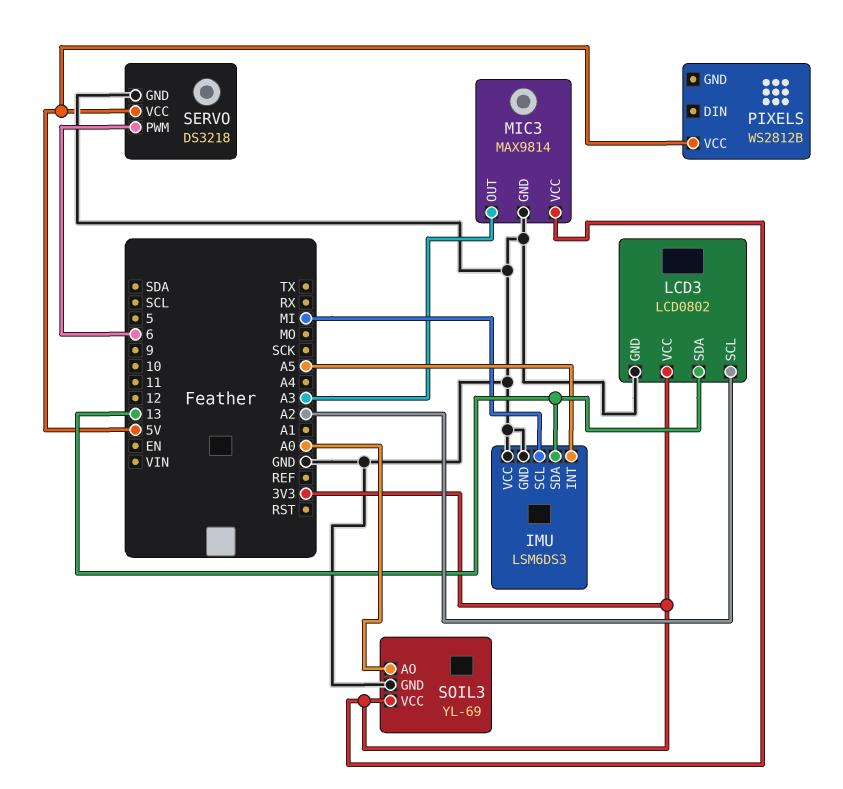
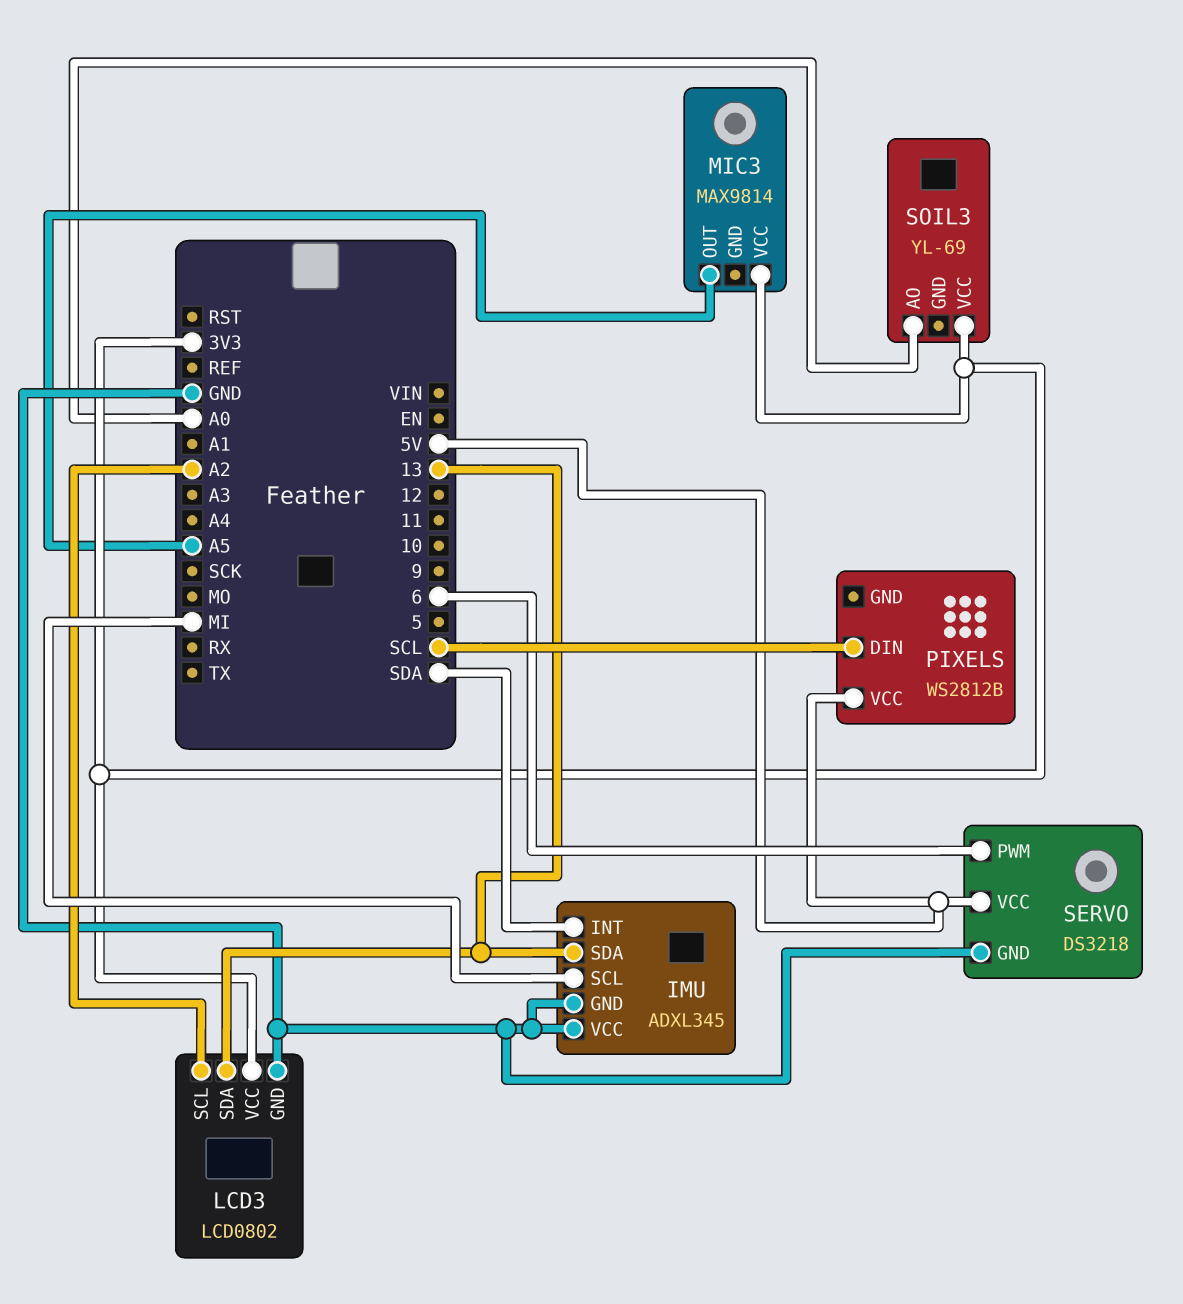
IMU: LSM6DS3 -> ADXL345
IMU pin INT: A5 -> SDA
MIC3 pin GND: GND -> none
MIC3 pin OUT: A3 -> A5
PIXELS pin DIN: none -> SCL
SOIL3 pin GND: GND -> none

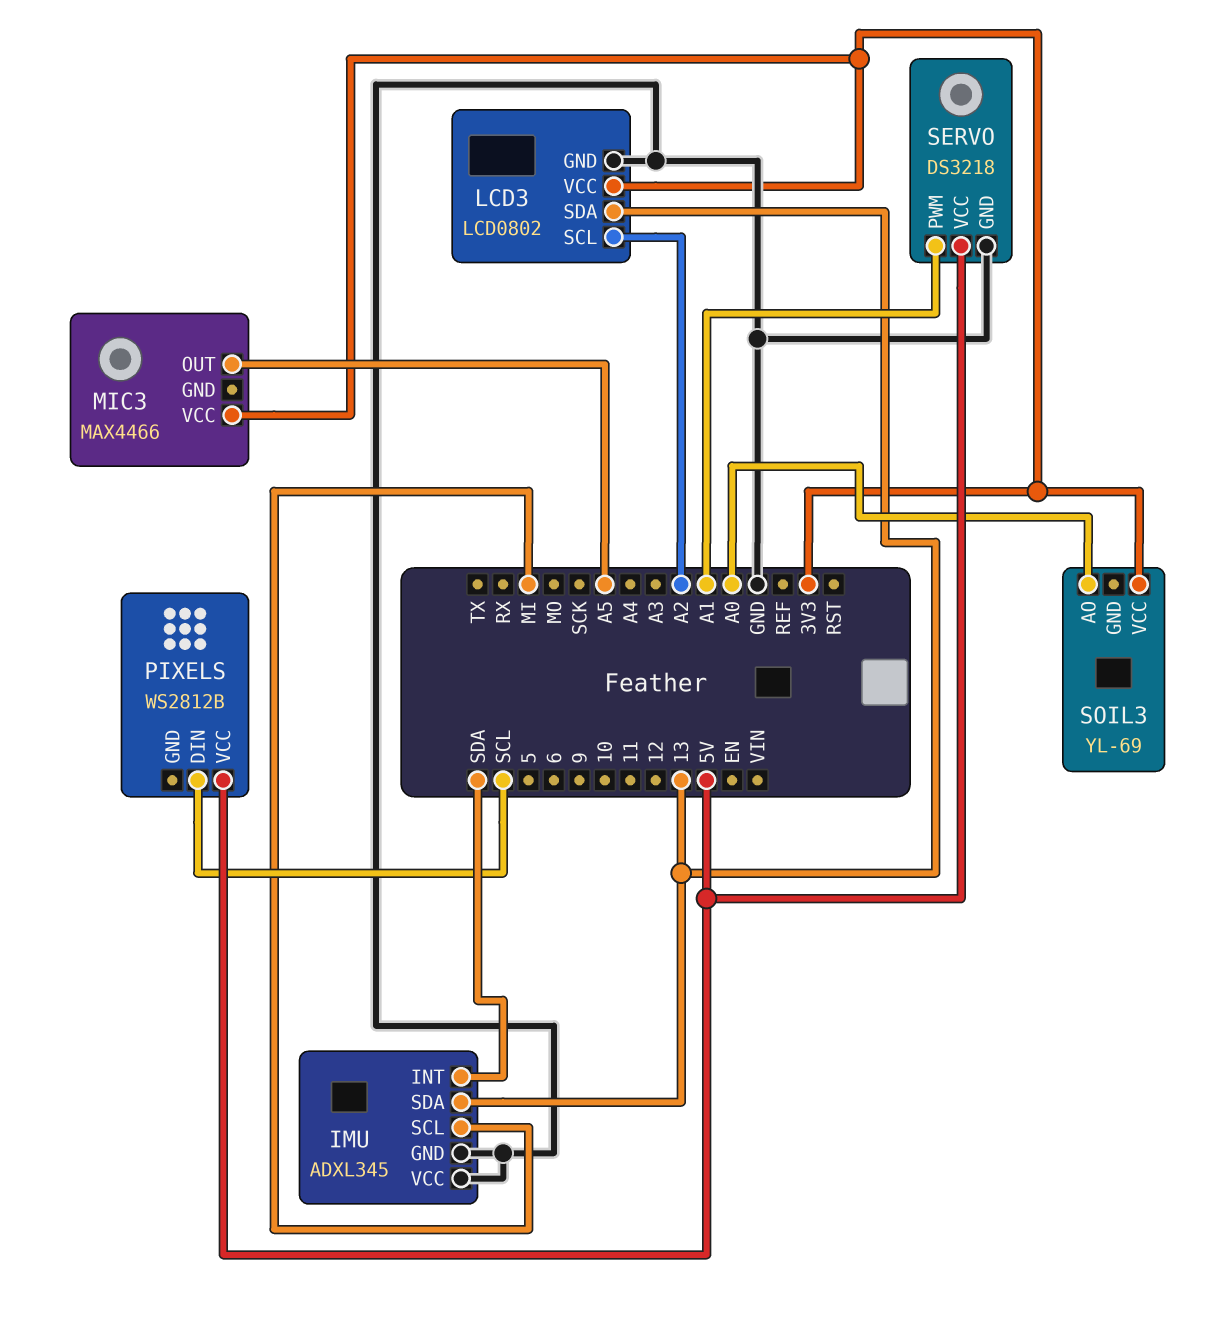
MIC3: MAX9814 -> MAX4466
SERVO pin PWM: 6 -> A1

